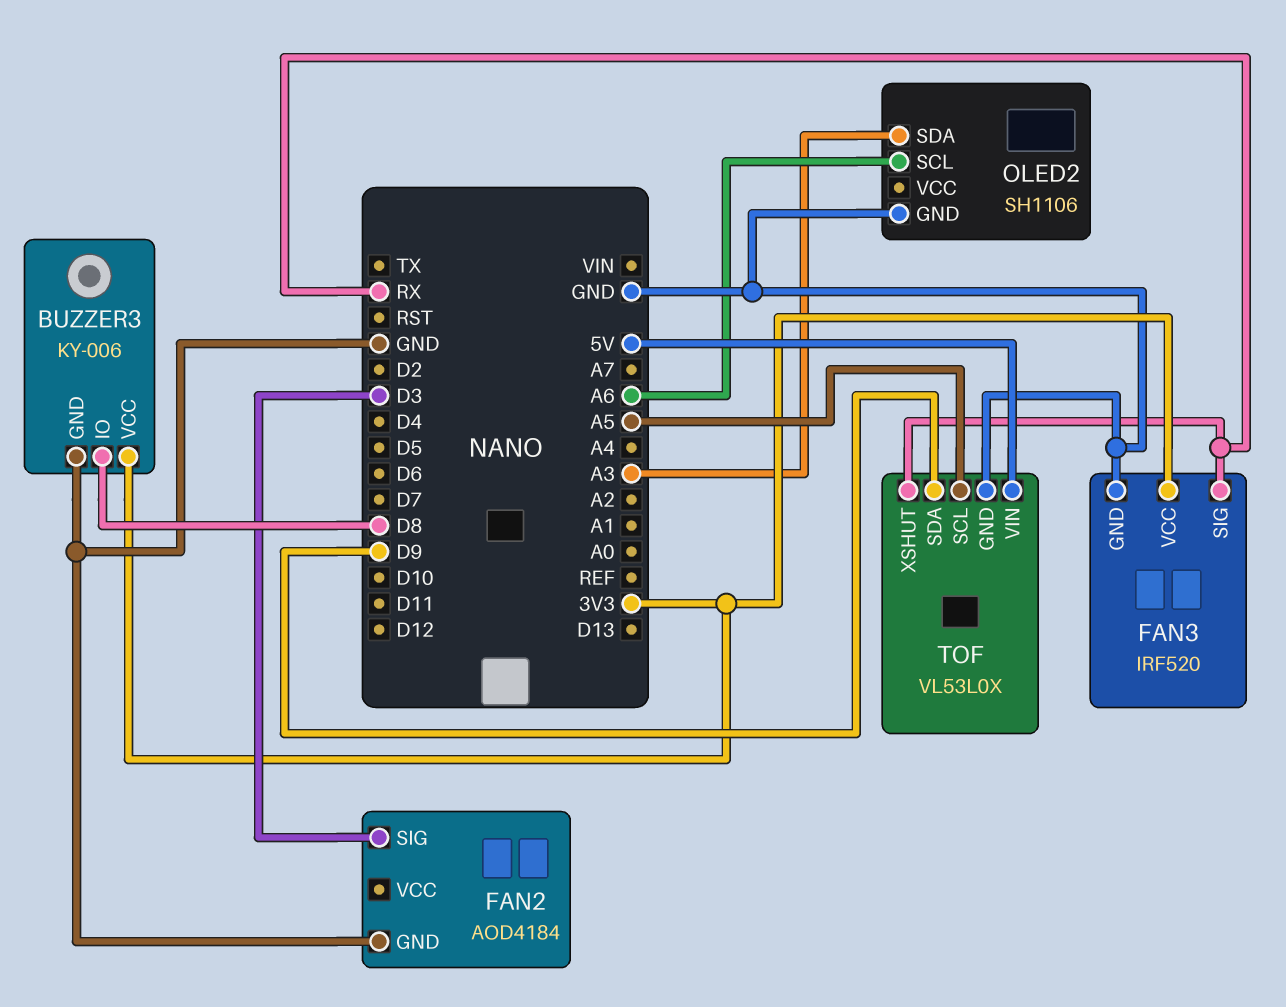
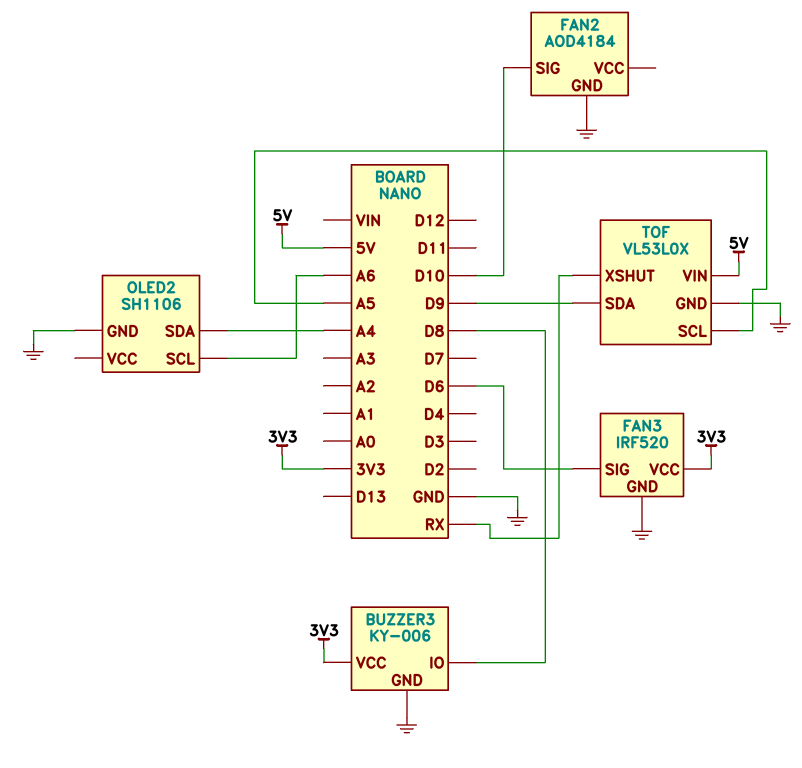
FAN2 pin SIG: D3 -> D10
FAN3 pin SIG: RX -> D6
OLED2 pin SDA: A3 -> A4

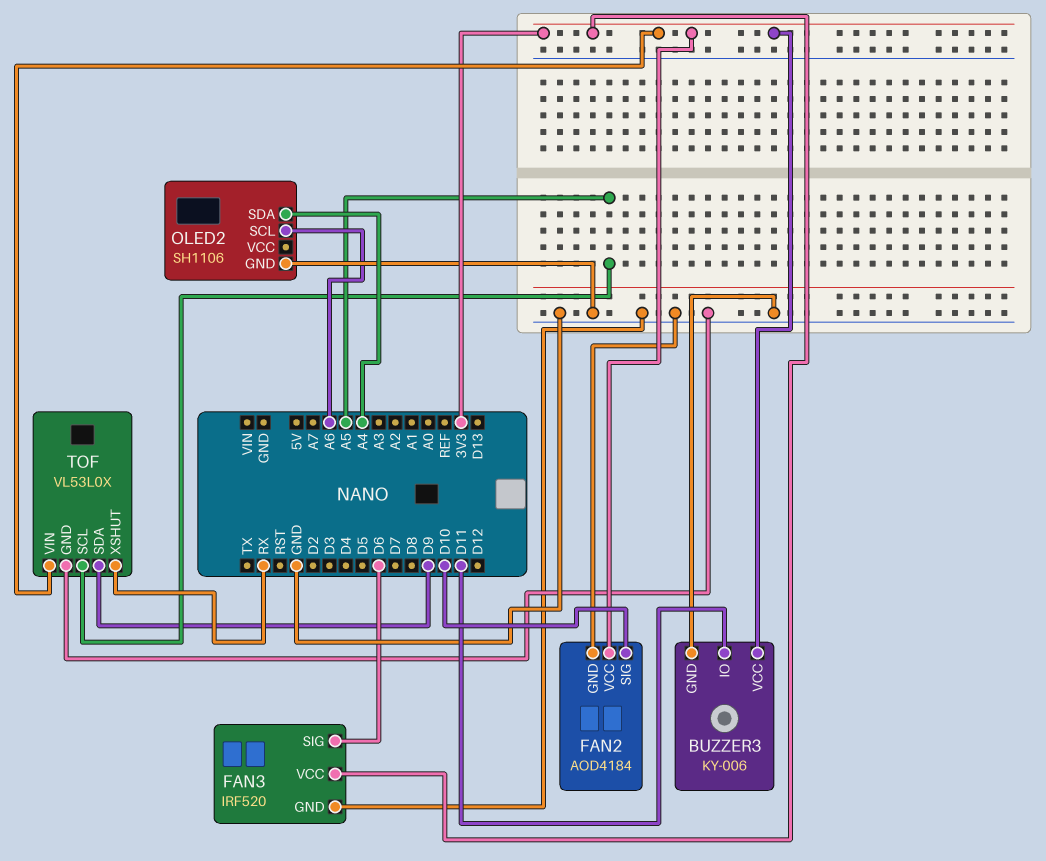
BUZZER3 pin IO: D8 -> D11
FAN2 pin VCC: none -> 3V3
TOF pin VIN: 5V -> 3V3

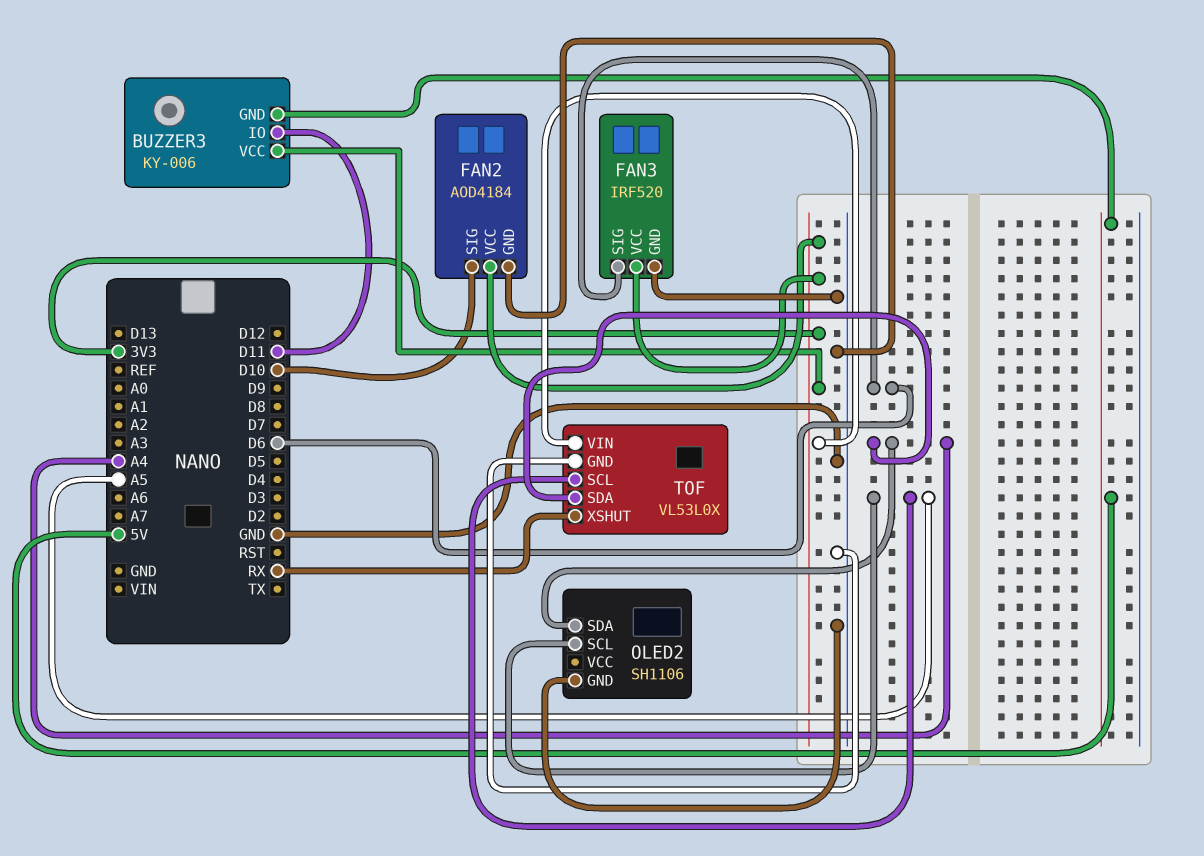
BUZZER3 pin GND: GND -> 5V
OLED2 pin SCL: A6 -> A5
TOF pin SDA: D9 -> A4

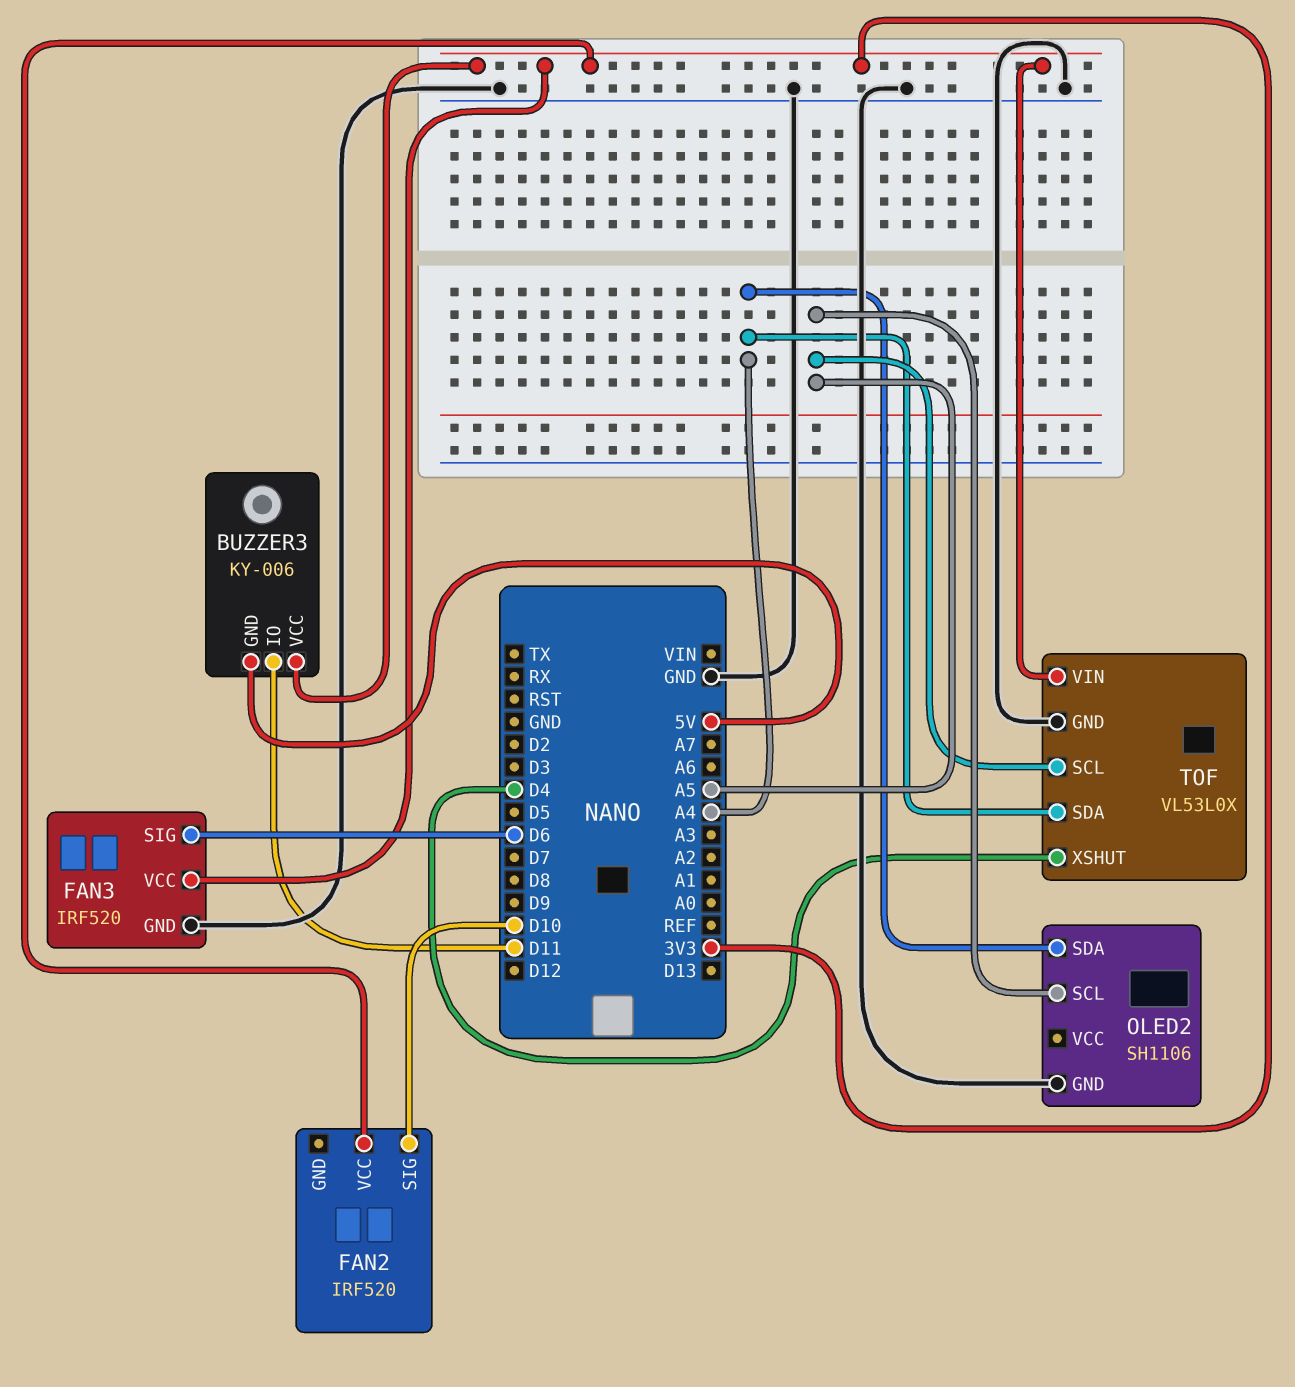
FAN2: AOD4184 -> IRF520
FAN2 pin GND: GND -> none
TOF pin XSHUT: RX -> D4

